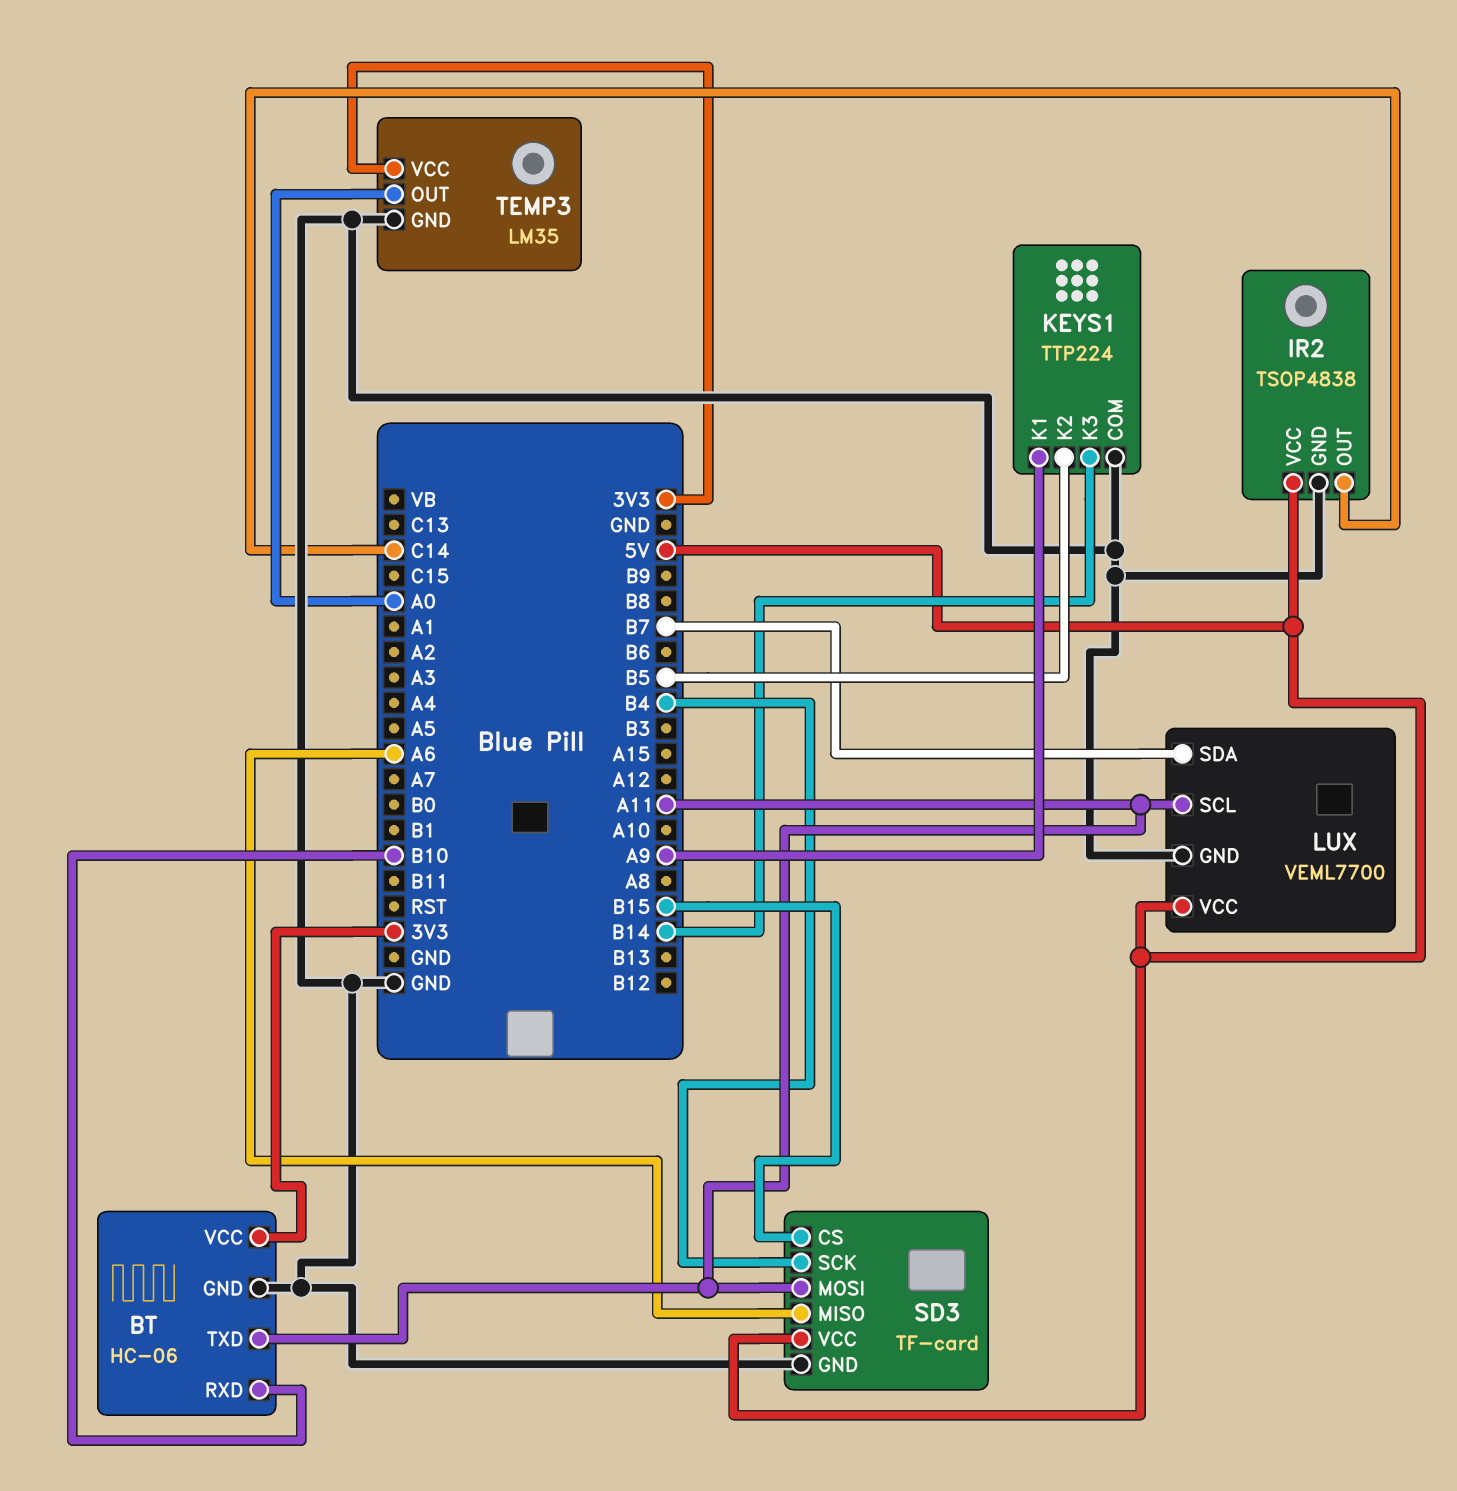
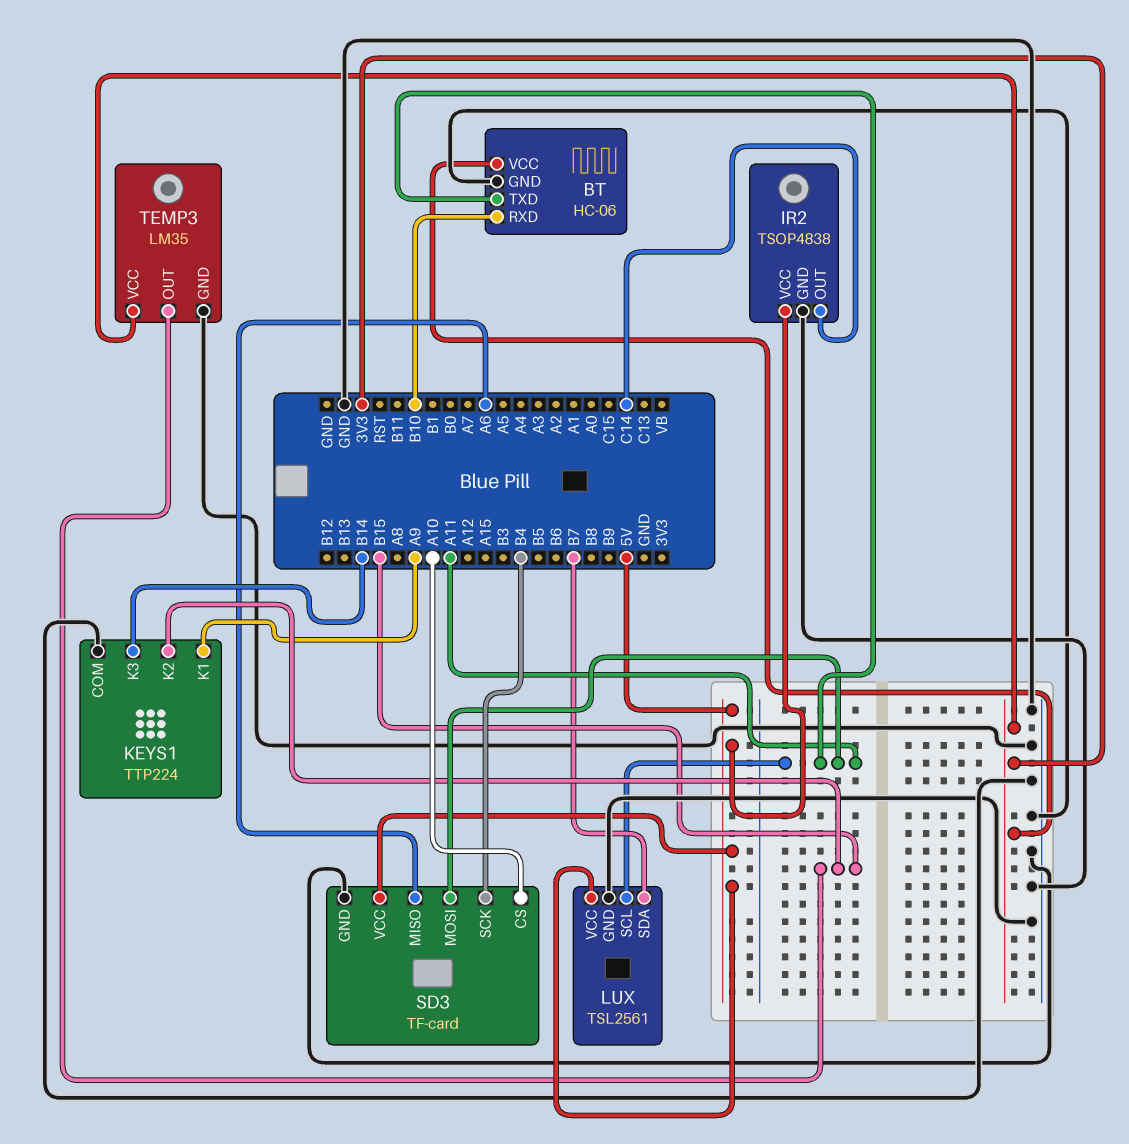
KEYS1 pin K2: B5 -> B15
LUX: VEML7700 -> TSL2561
SD3 pin CS: B15 -> A10
TEMP3 pin OUT: A0 -> B15

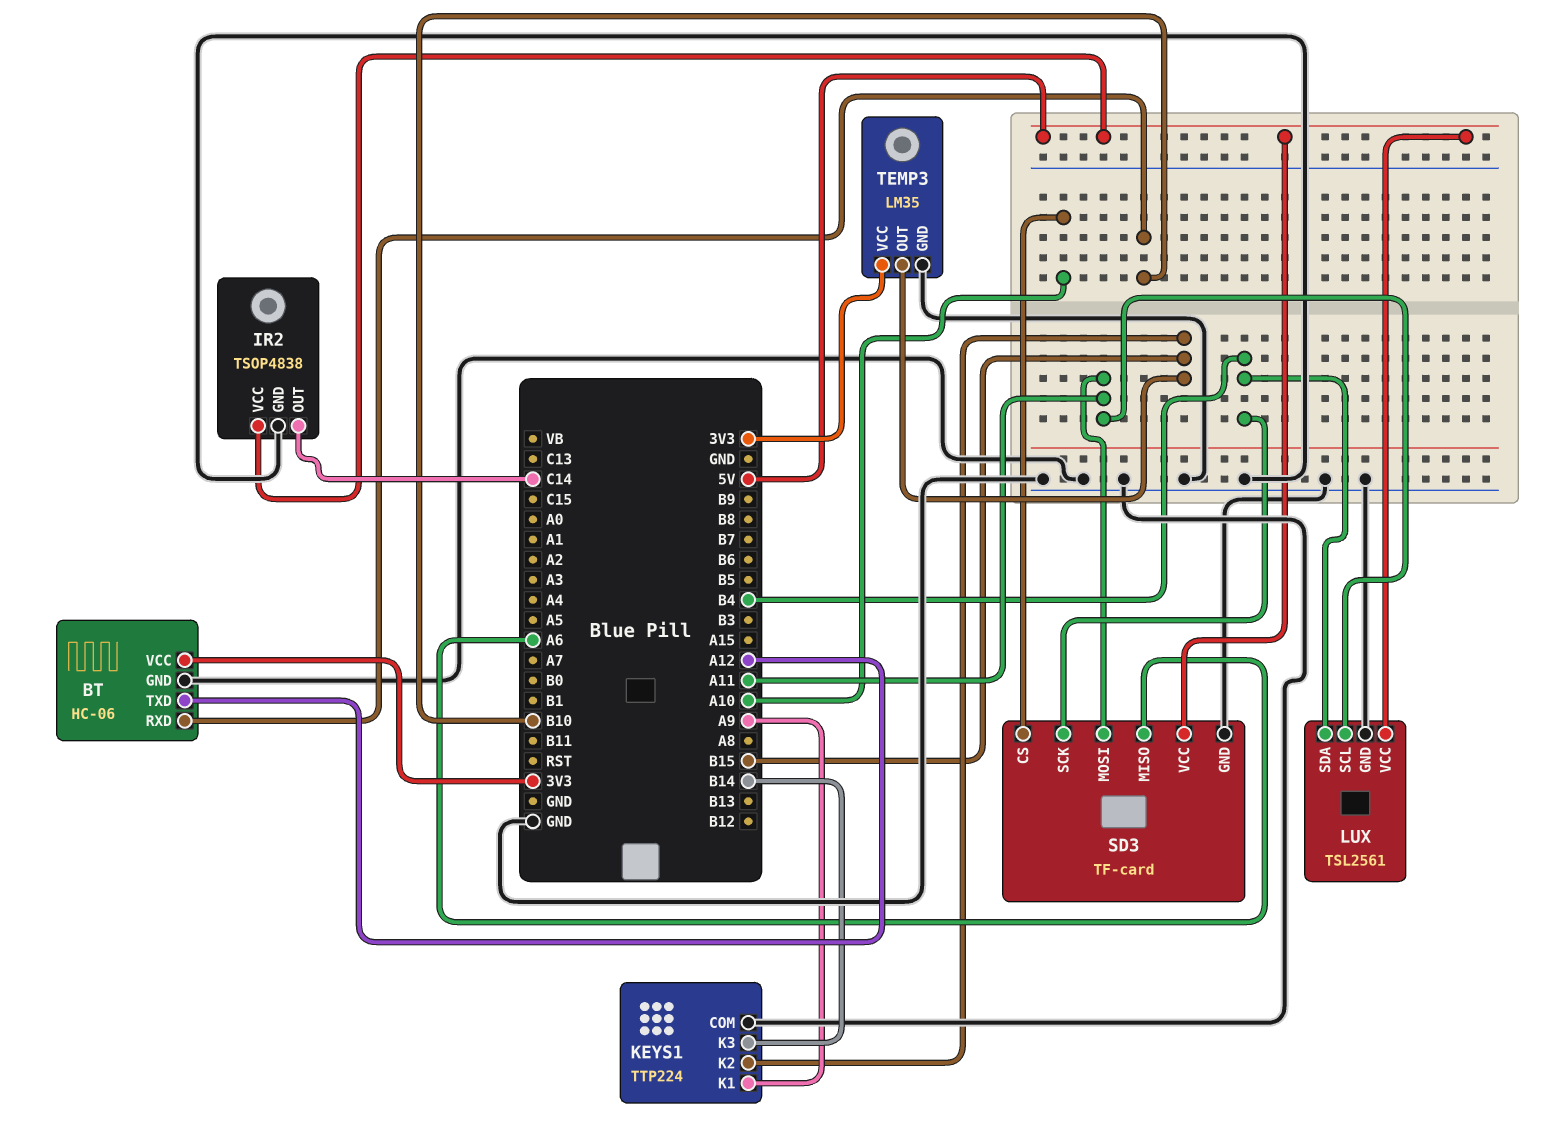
BT pin TXD: A11 -> A12
LUX pin SDA: B7 -> B4

